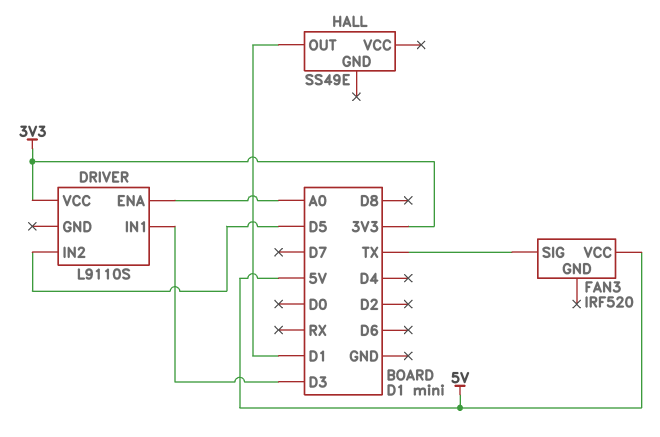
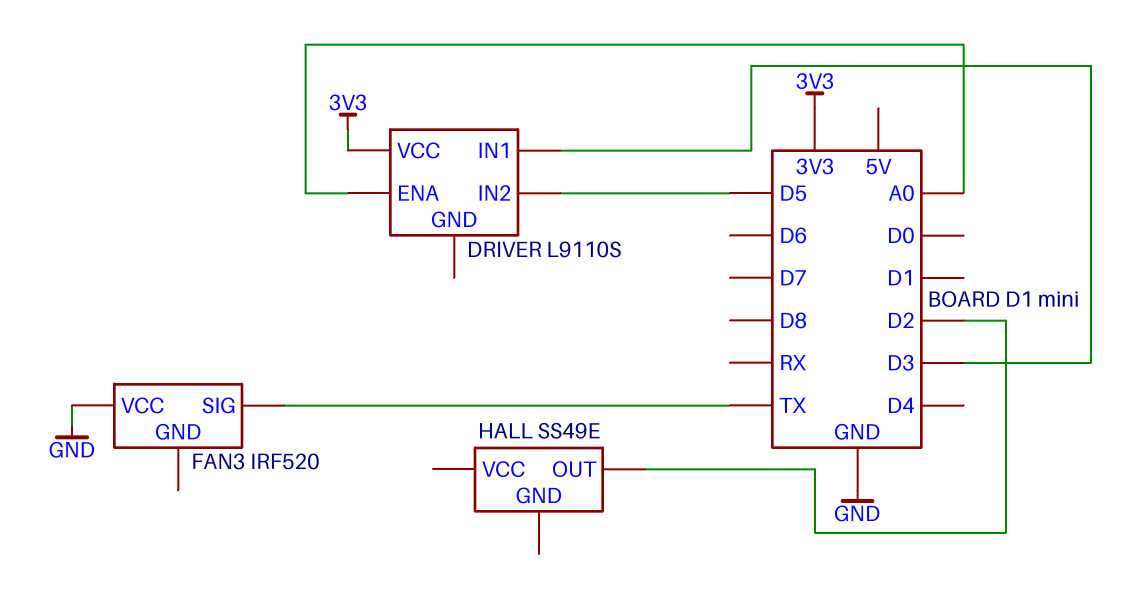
FAN3 pin VCC: 5V -> GND
HALL pin OUT: D1 -> D2

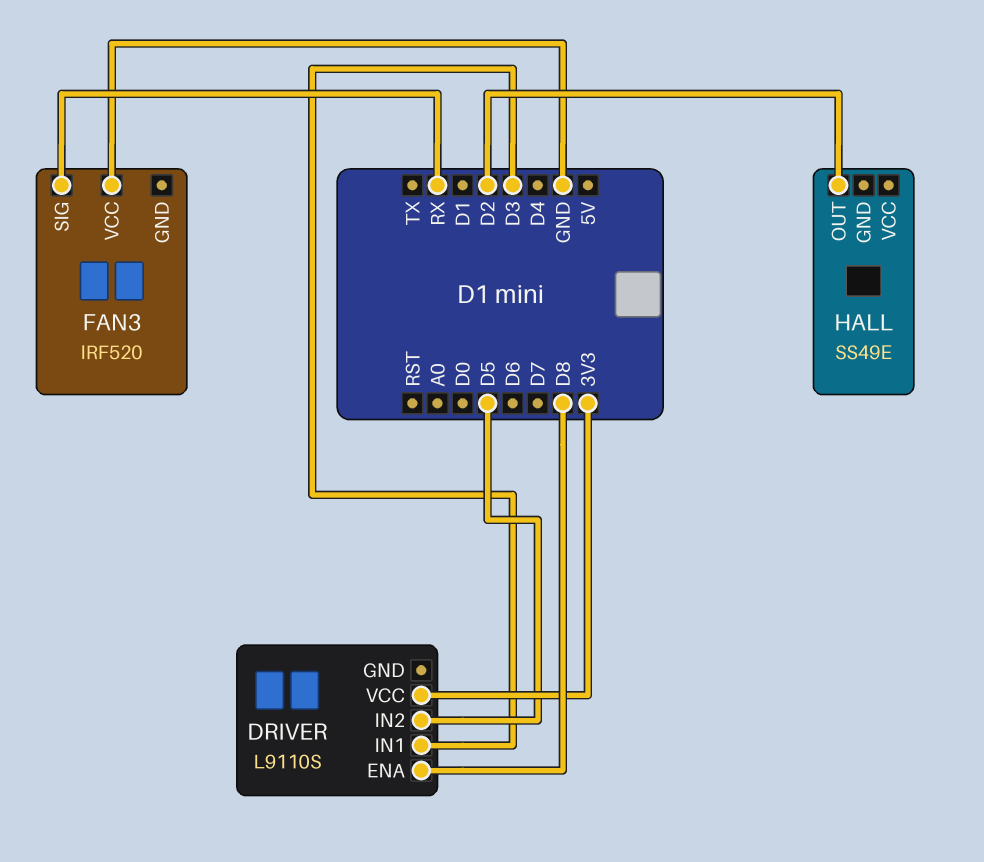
DRIVER pin ENA: A0 -> D8
FAN3 pin SIG: TX -> RX

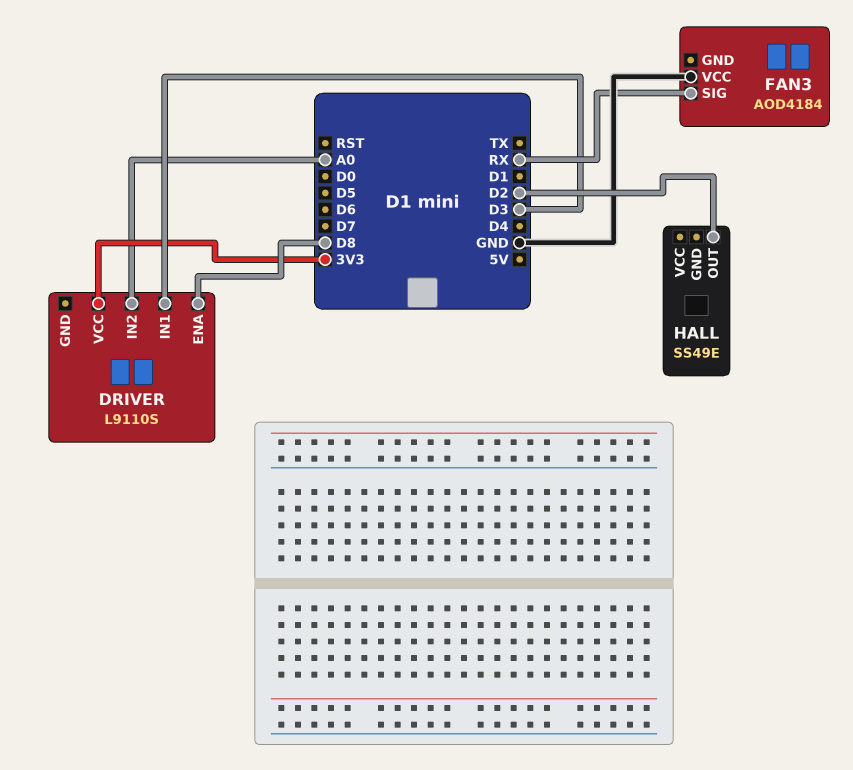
DRIVER pin IN2: D5 -> A0
FAN3: IRF520 -> AOD4184

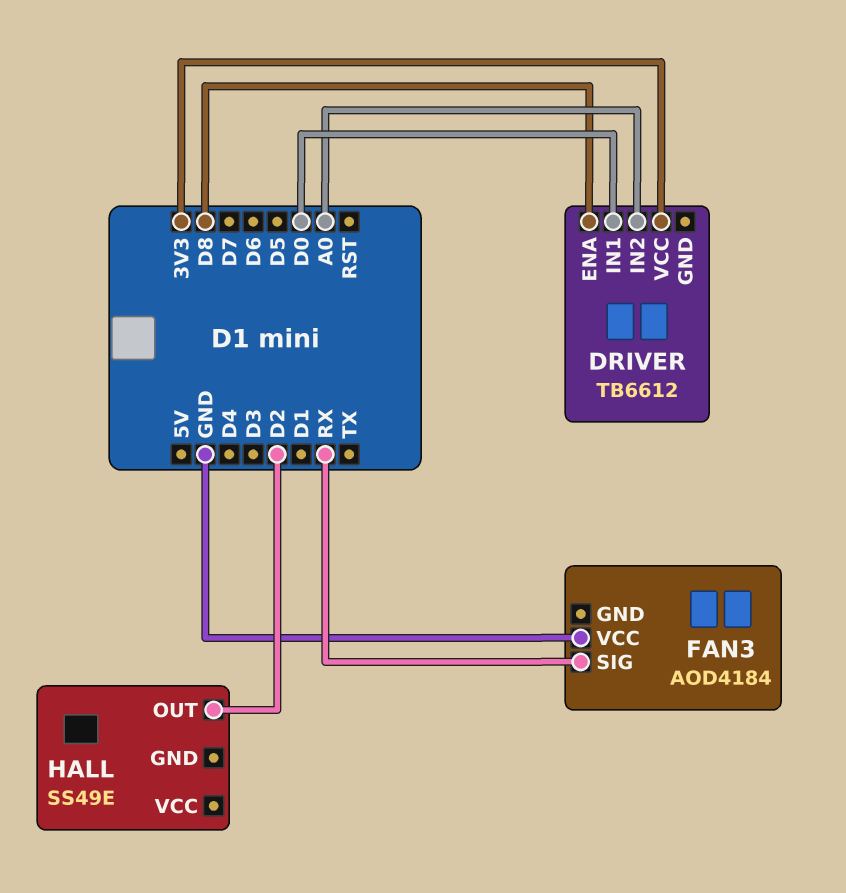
DRIVER: L9110S -> TB6612
DRIVER pin IN1: D3 -> D0

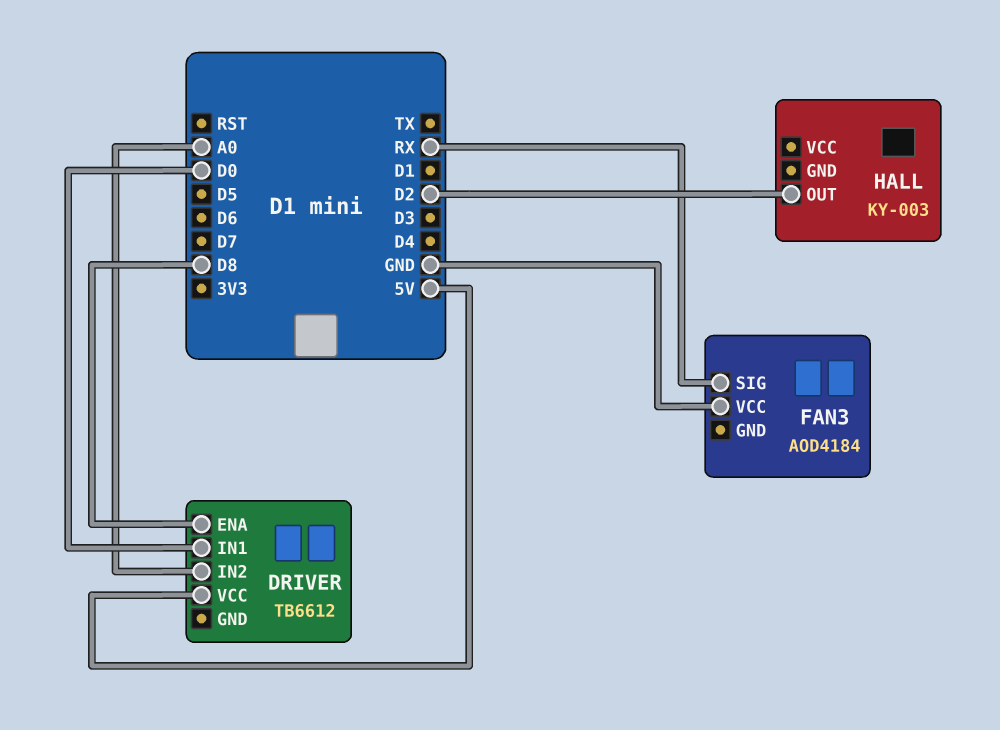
DRIVER pin VCC: 3V3 -> 5V
HALL: SS49E -> KY-003

